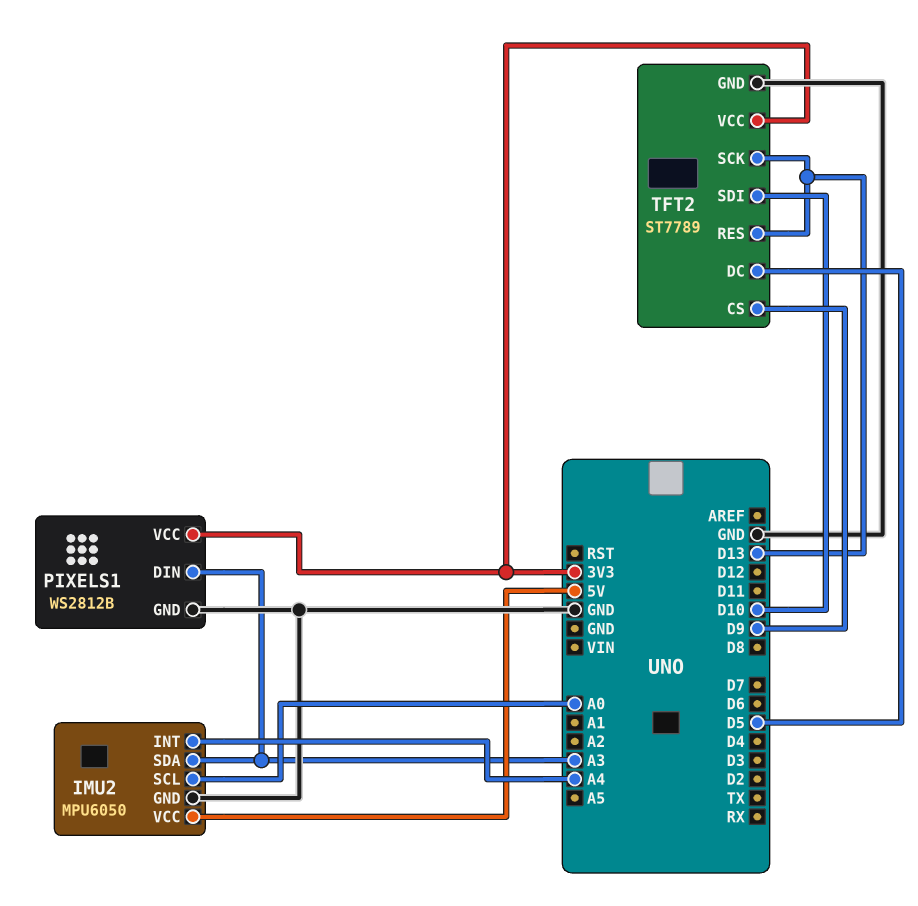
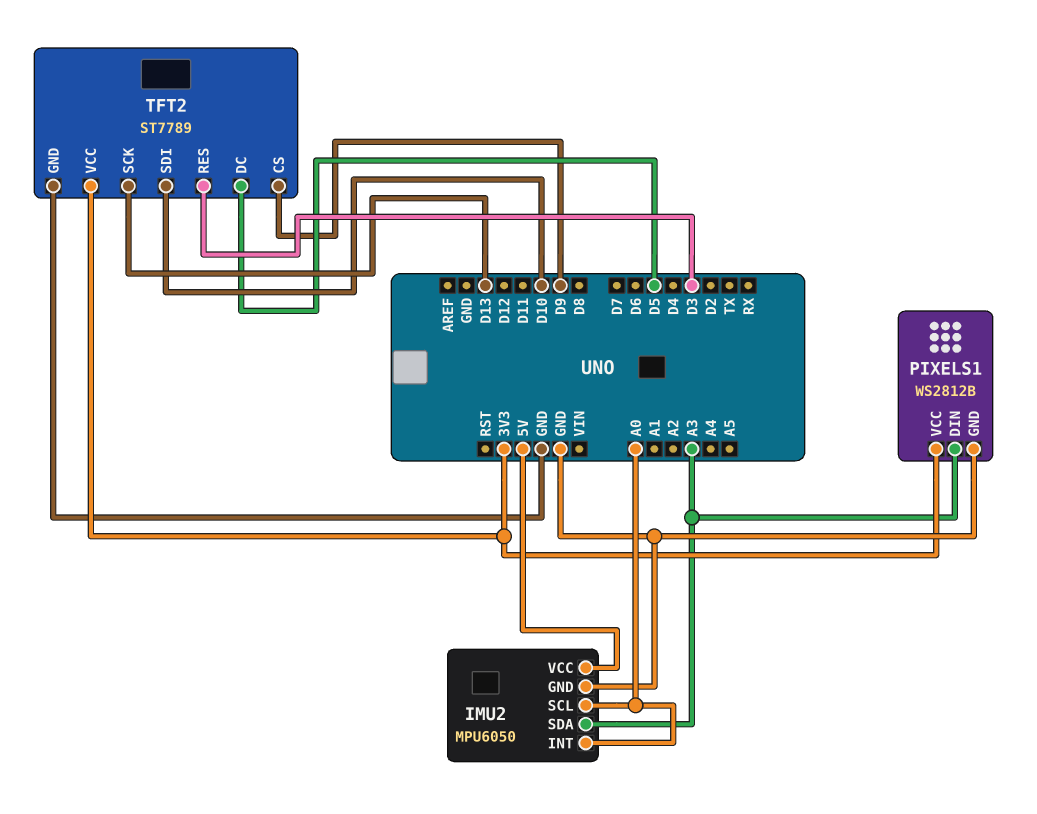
IMU2 pin INT: A4 -> A0
TFT2 pin RES: D13 -> D3

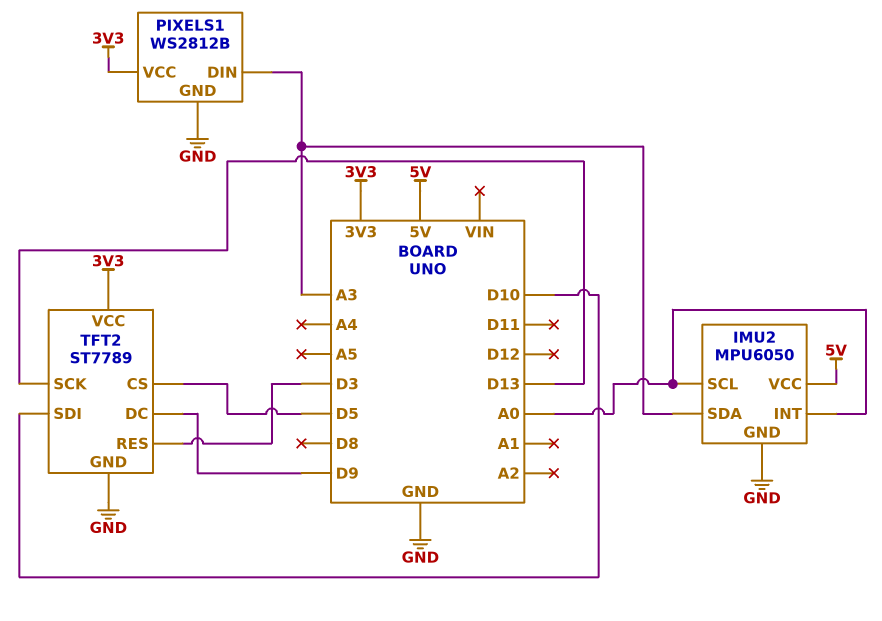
TFT2 pin CS: D9 -> D5
TFT2 pin DC: D5 -> D9

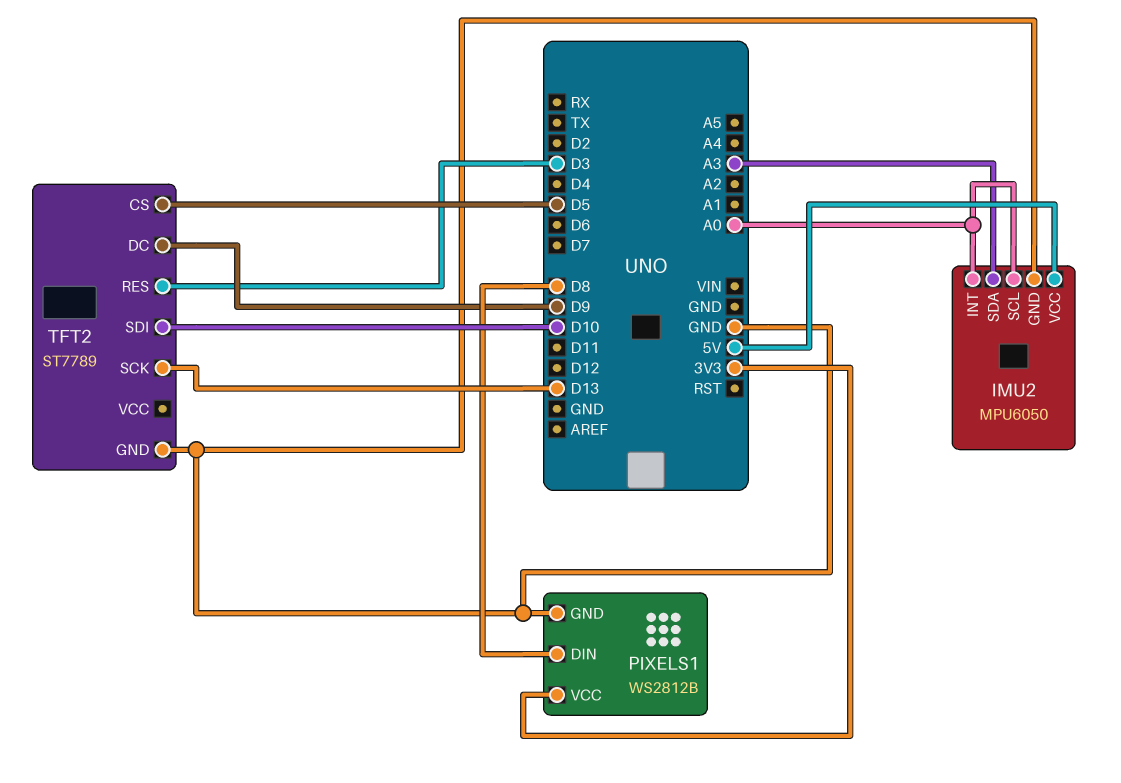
PIXELS1 pin DIN: A3 -> D8
TFT2 pin VCC: 3V3 -> none

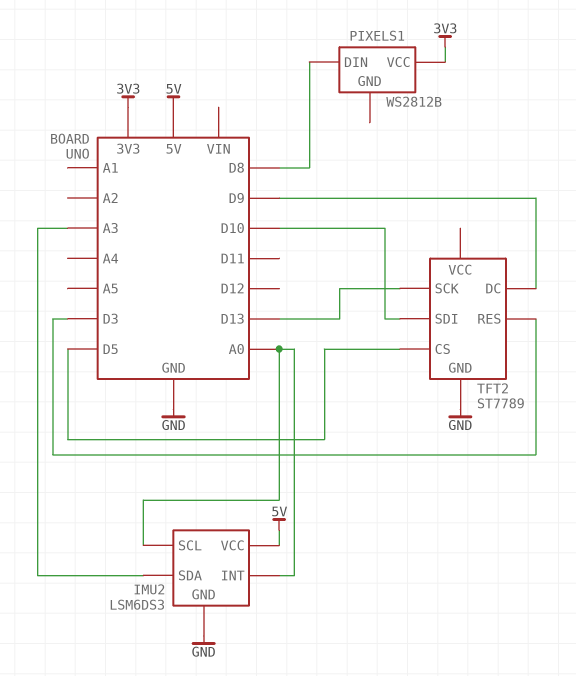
IMU2: MPU6050 -> LSM6DS3
PIXELS1 pin GND: GND -> none

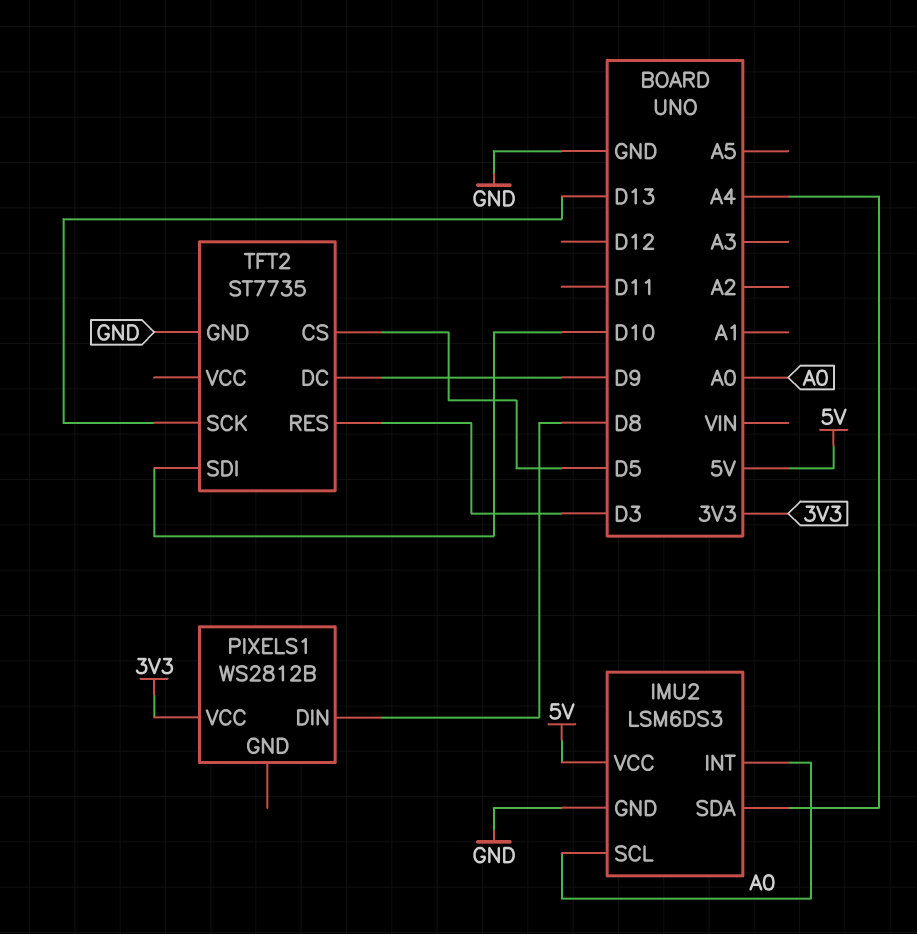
IMU2 pin SDA: A3 -> A4
TFT2: ST7789 -> ST7735

